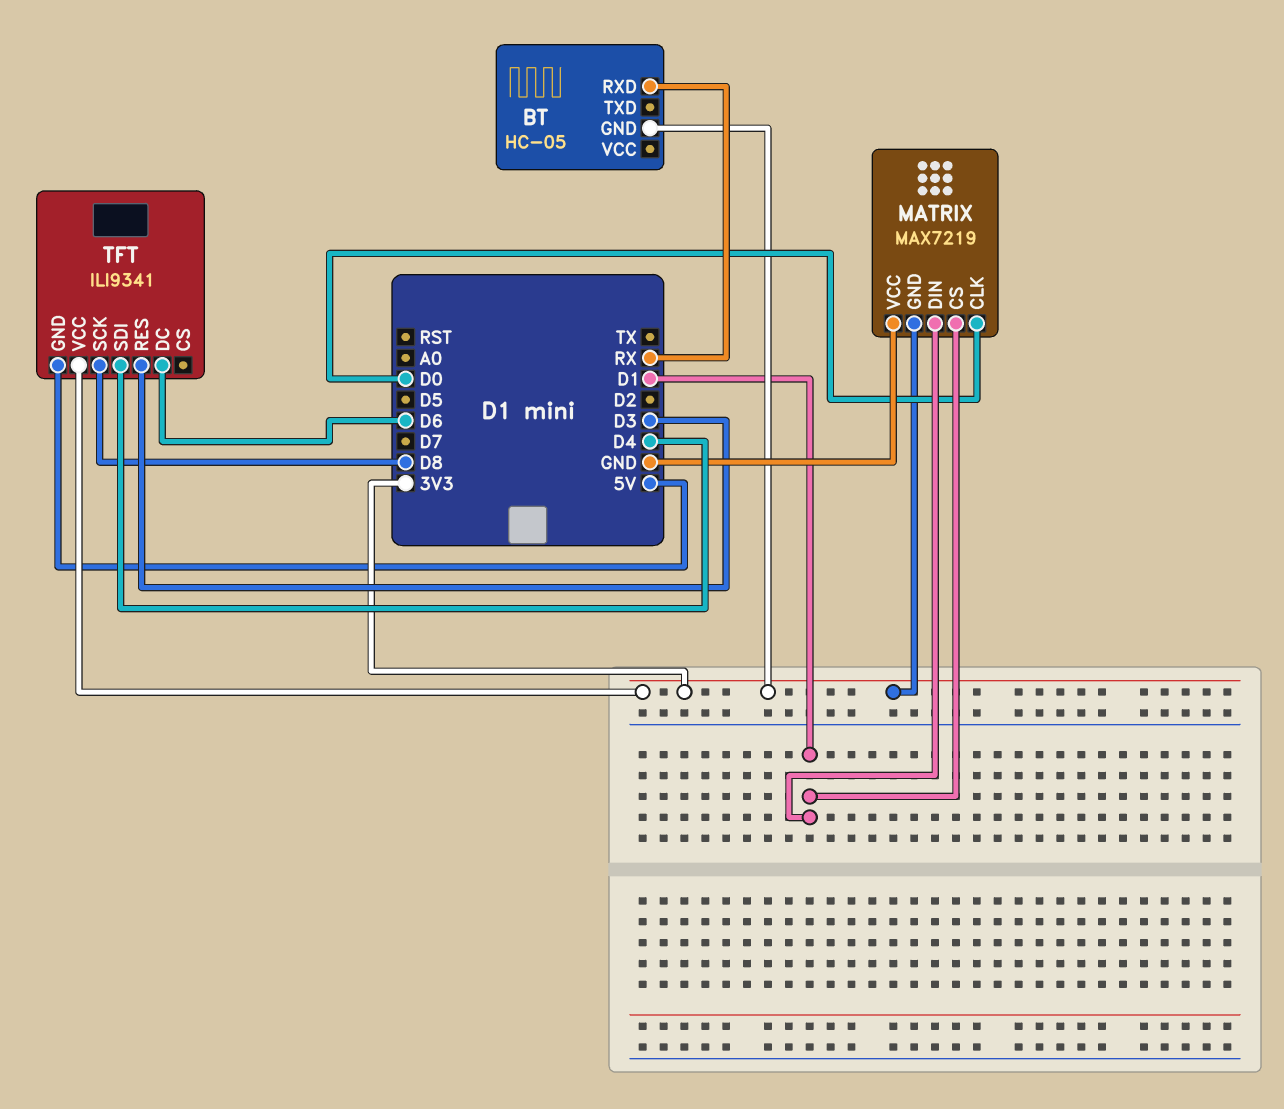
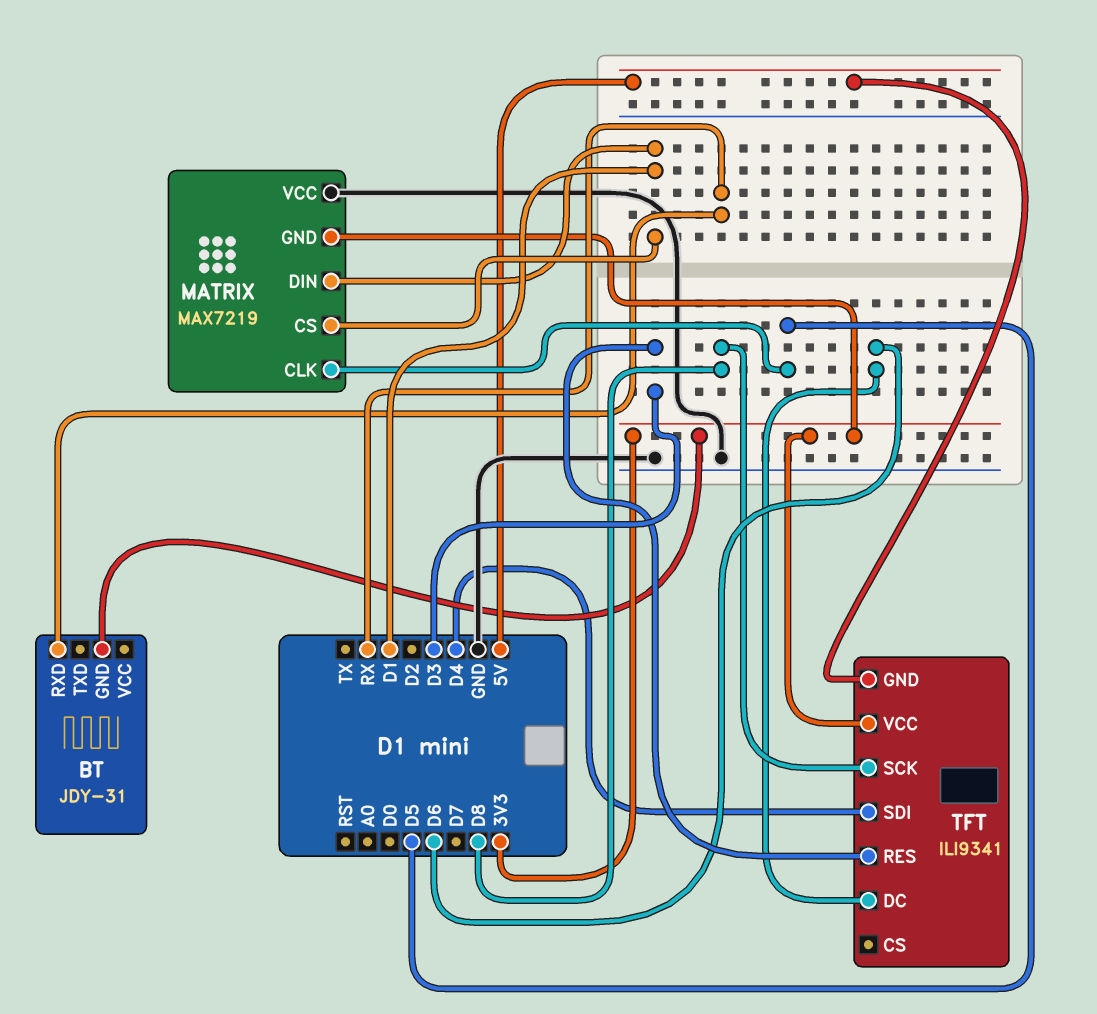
BT: HC-05 -> JDY-31
MATRIX pin CLK: D0 -> D5

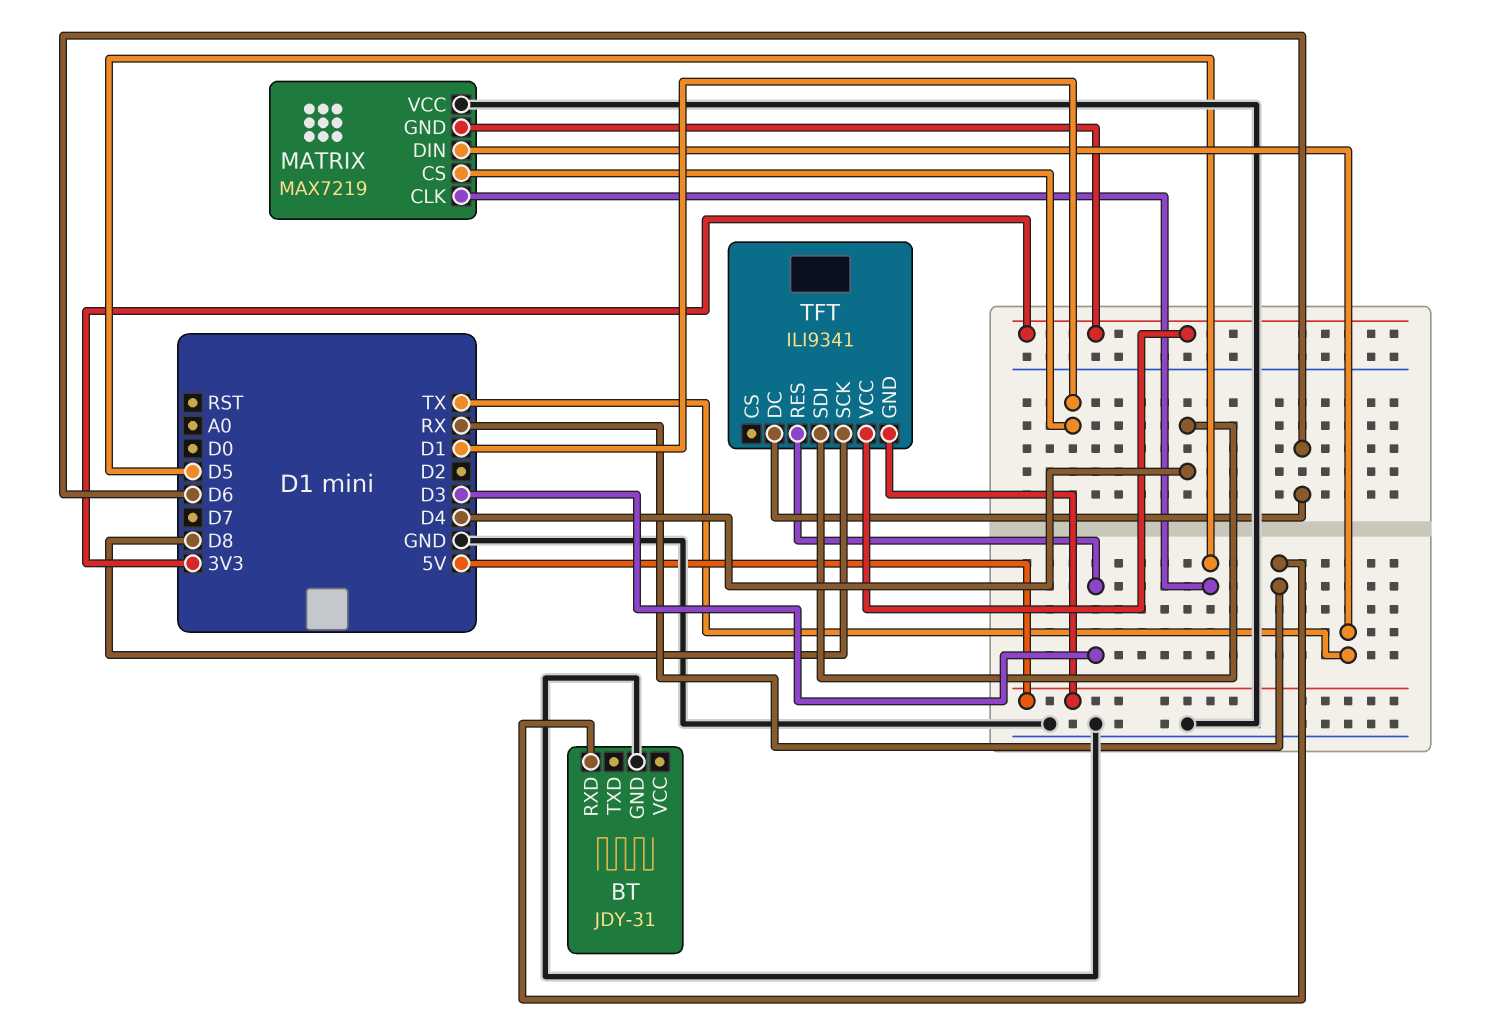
BT pin GND: 3V3 -> GND
MATRIX pin DIN: D1 -> TX

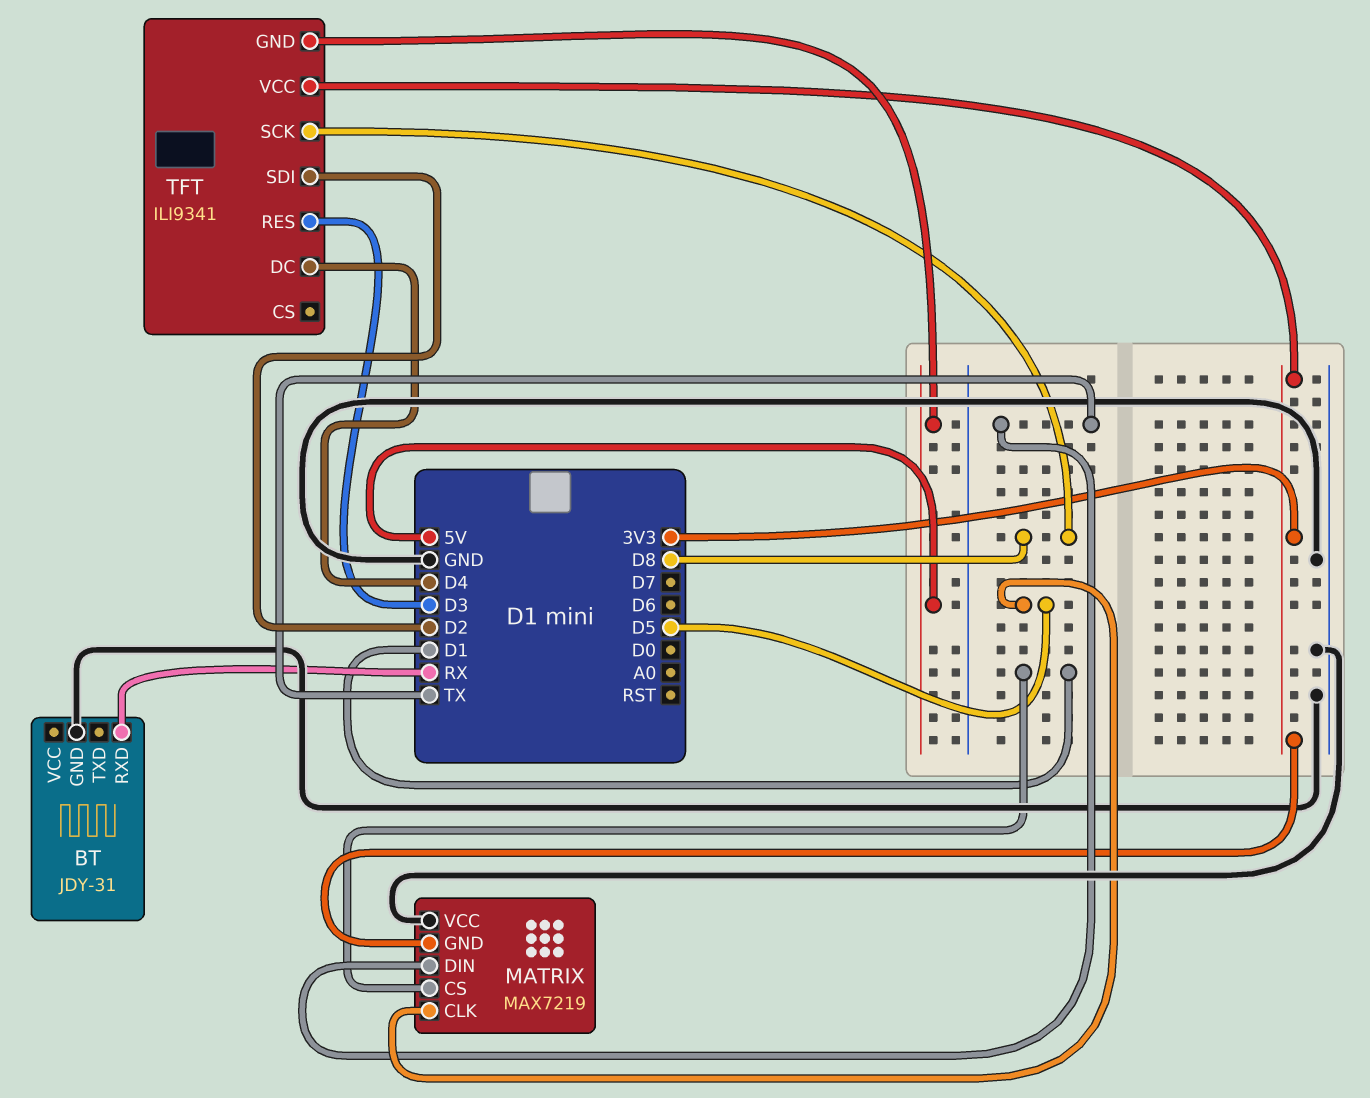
TFT pin DC: D6 -> D4
TFT pin SDI: D4 -> D2

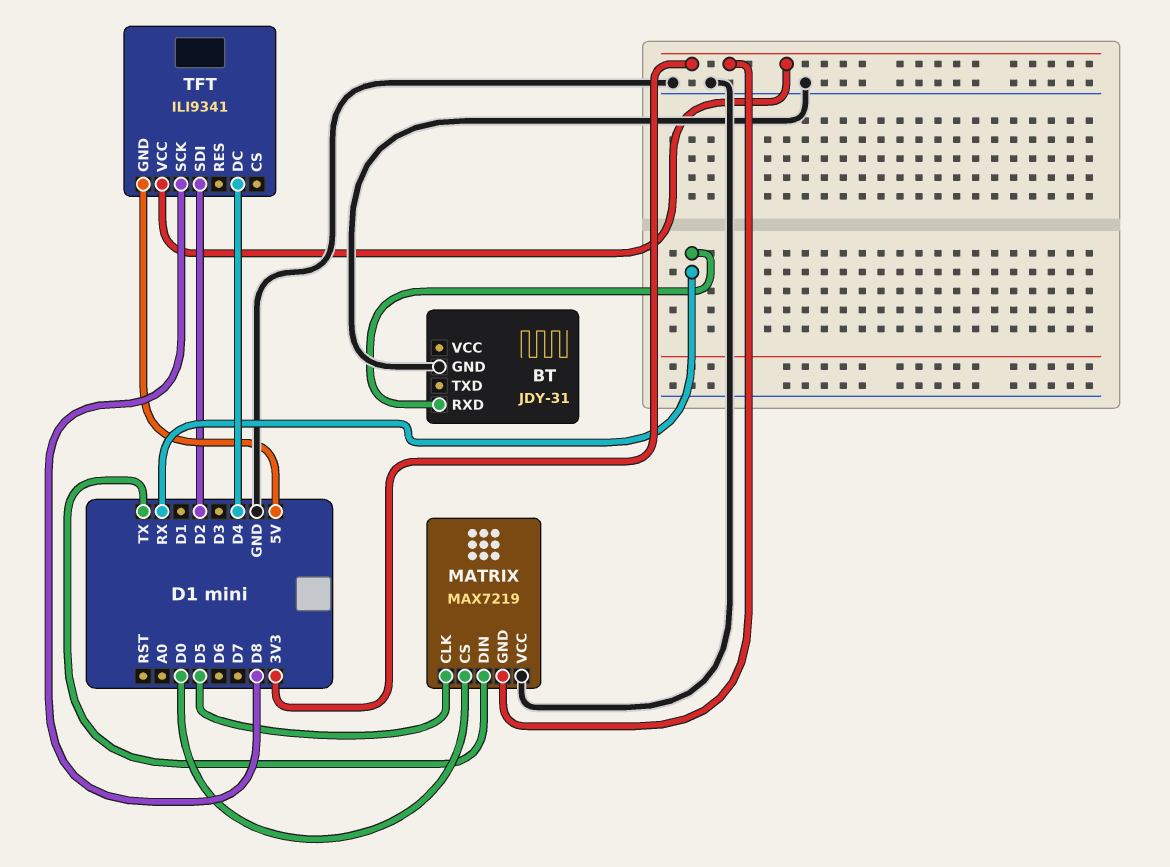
MATRIX pin CS: D1 -> D0
TFT pin RES: D3 -> none

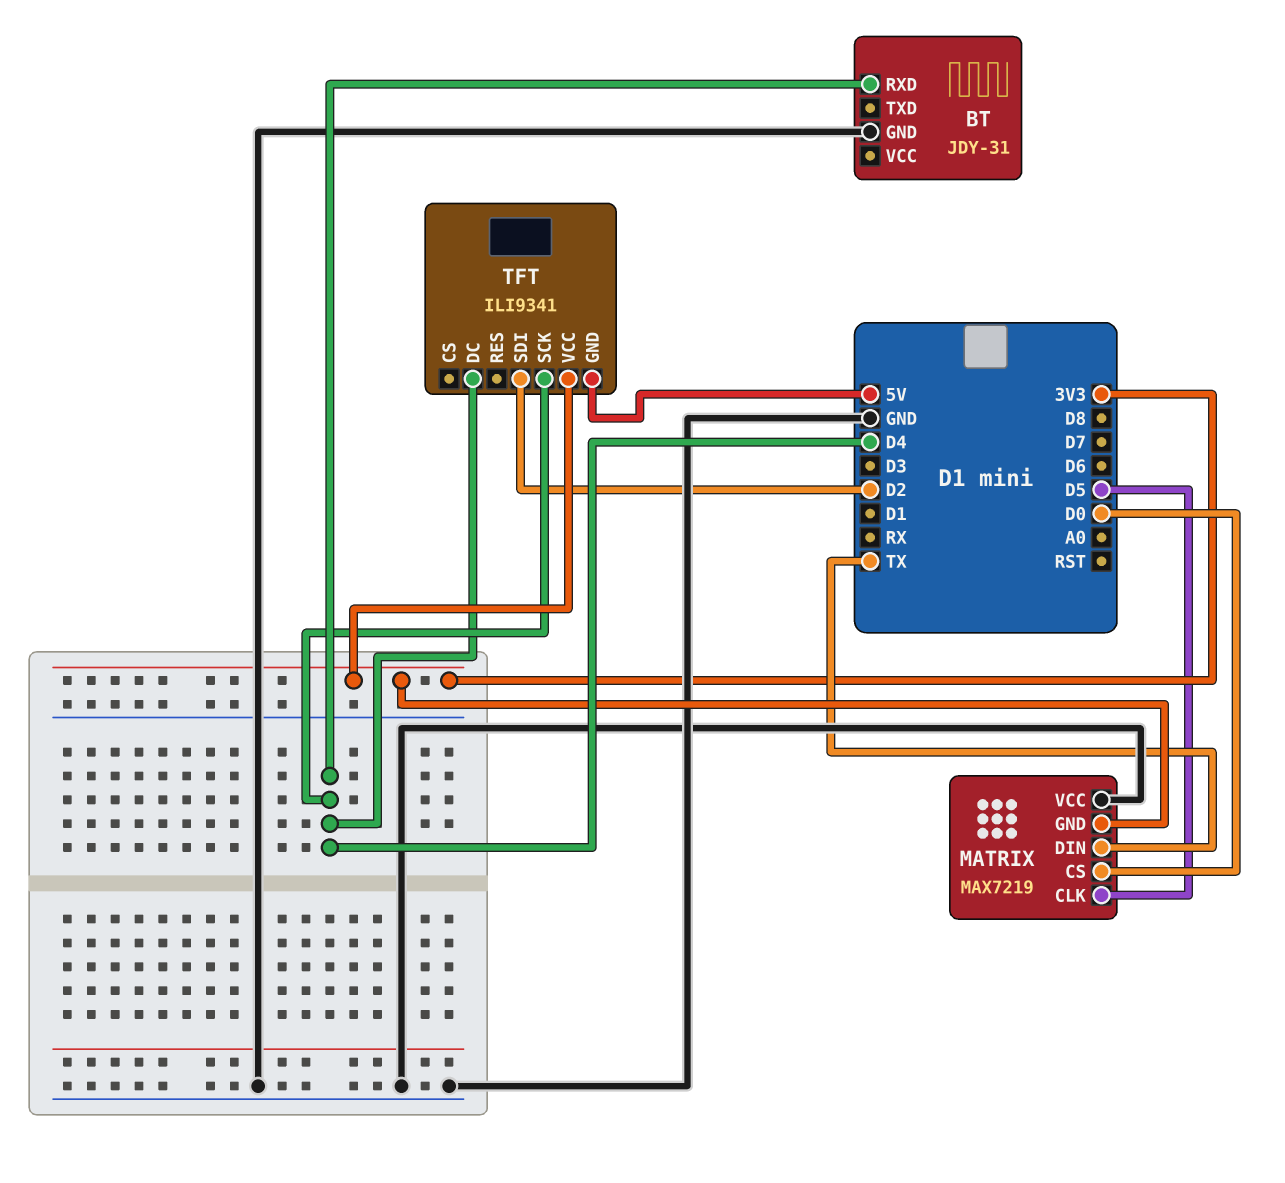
BT pin RXD: RX -> D4
TFT pin SCK: D8 -> D4

